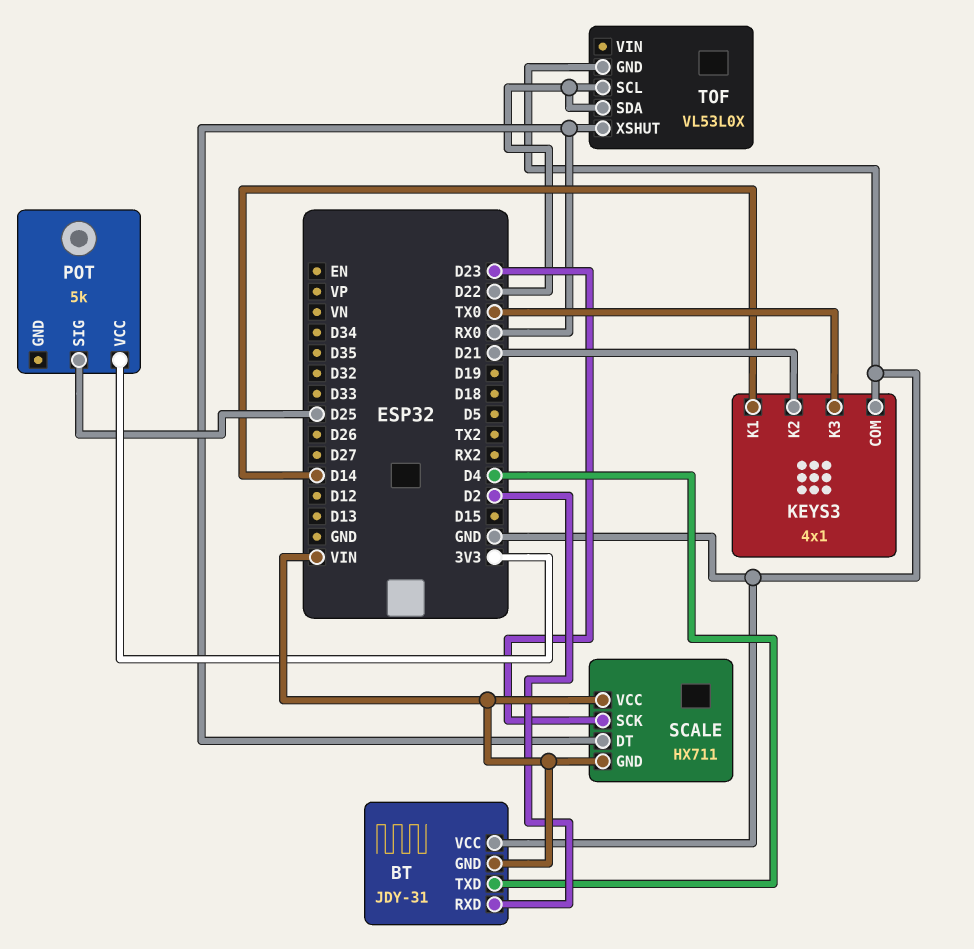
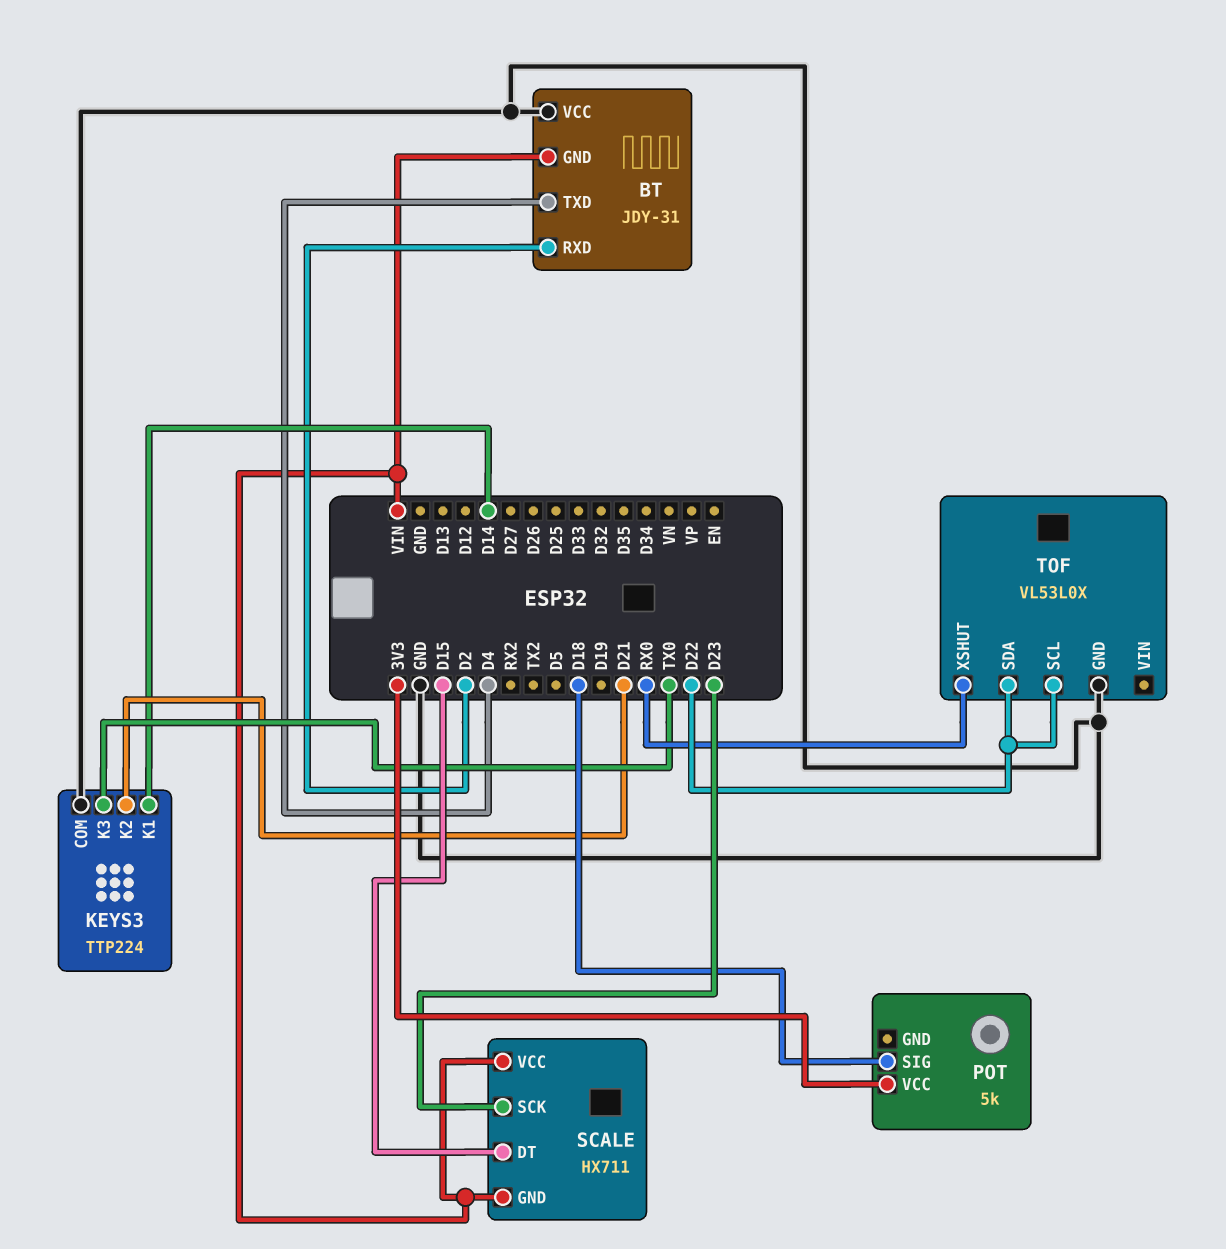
KEYS3: 4x1 -> TTP224
POT pin SIG: D25 -> D18
SCALE pin DT: RX0 -> D15

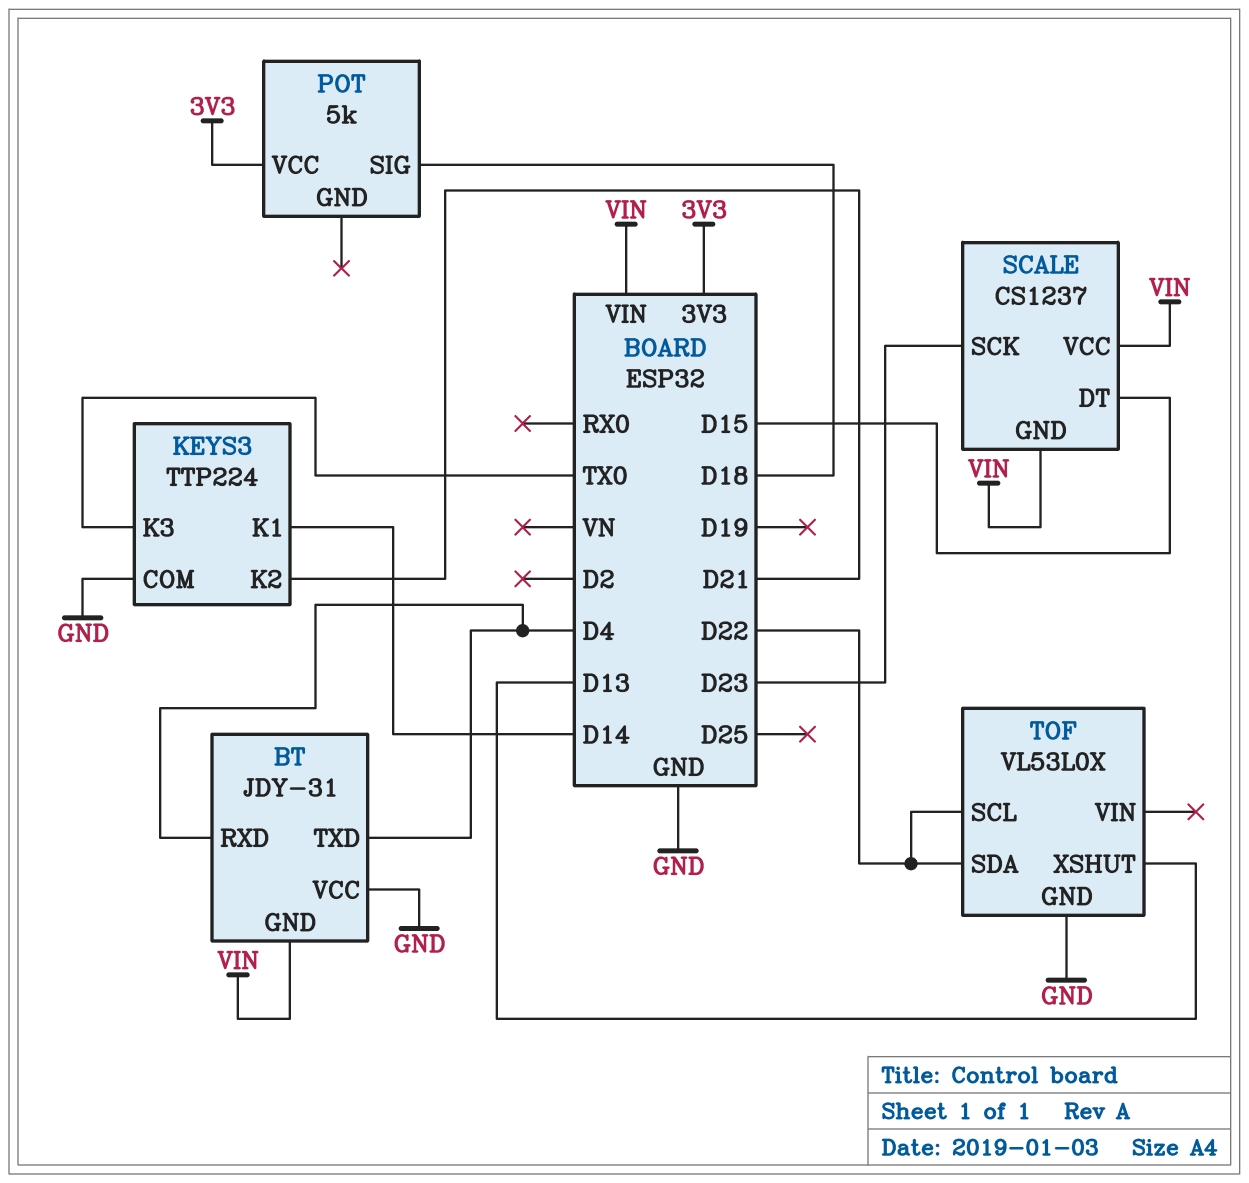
BT pin RXD: D2 -> D4
SCALE: HX711 -> CS1237
TOF pin XSHUT: RX0 -> D13

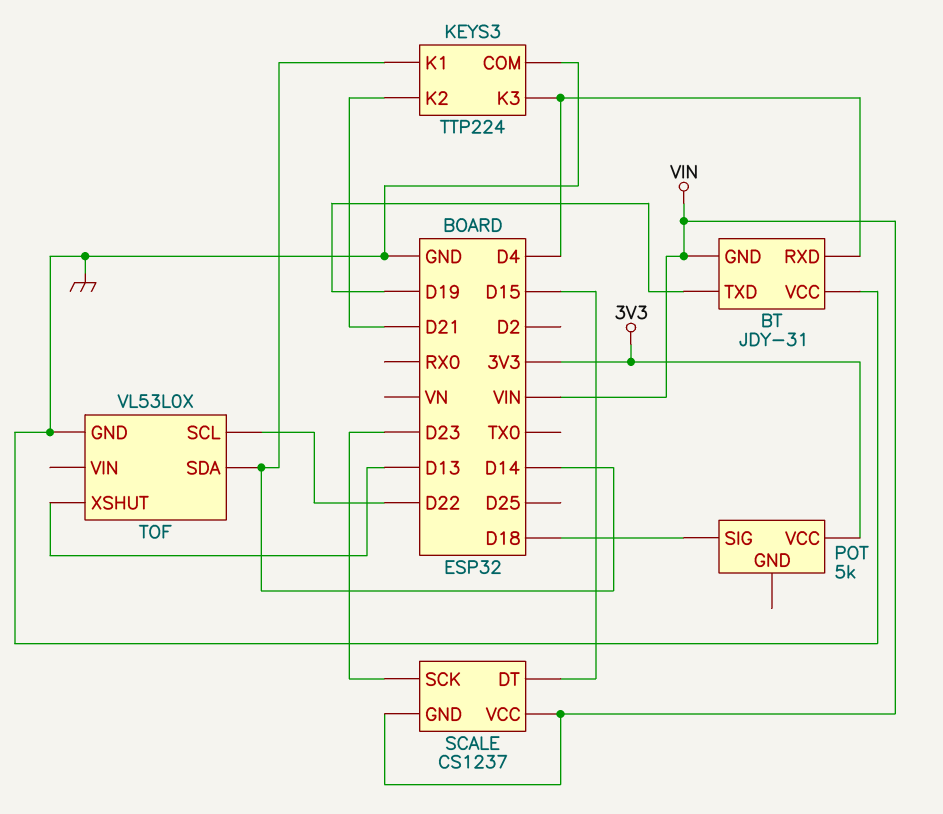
BT pin TXD: D4 -> D19
KEYS3 pin K3: TX0 -> D4
TOF pin SDA: D22 -> D14

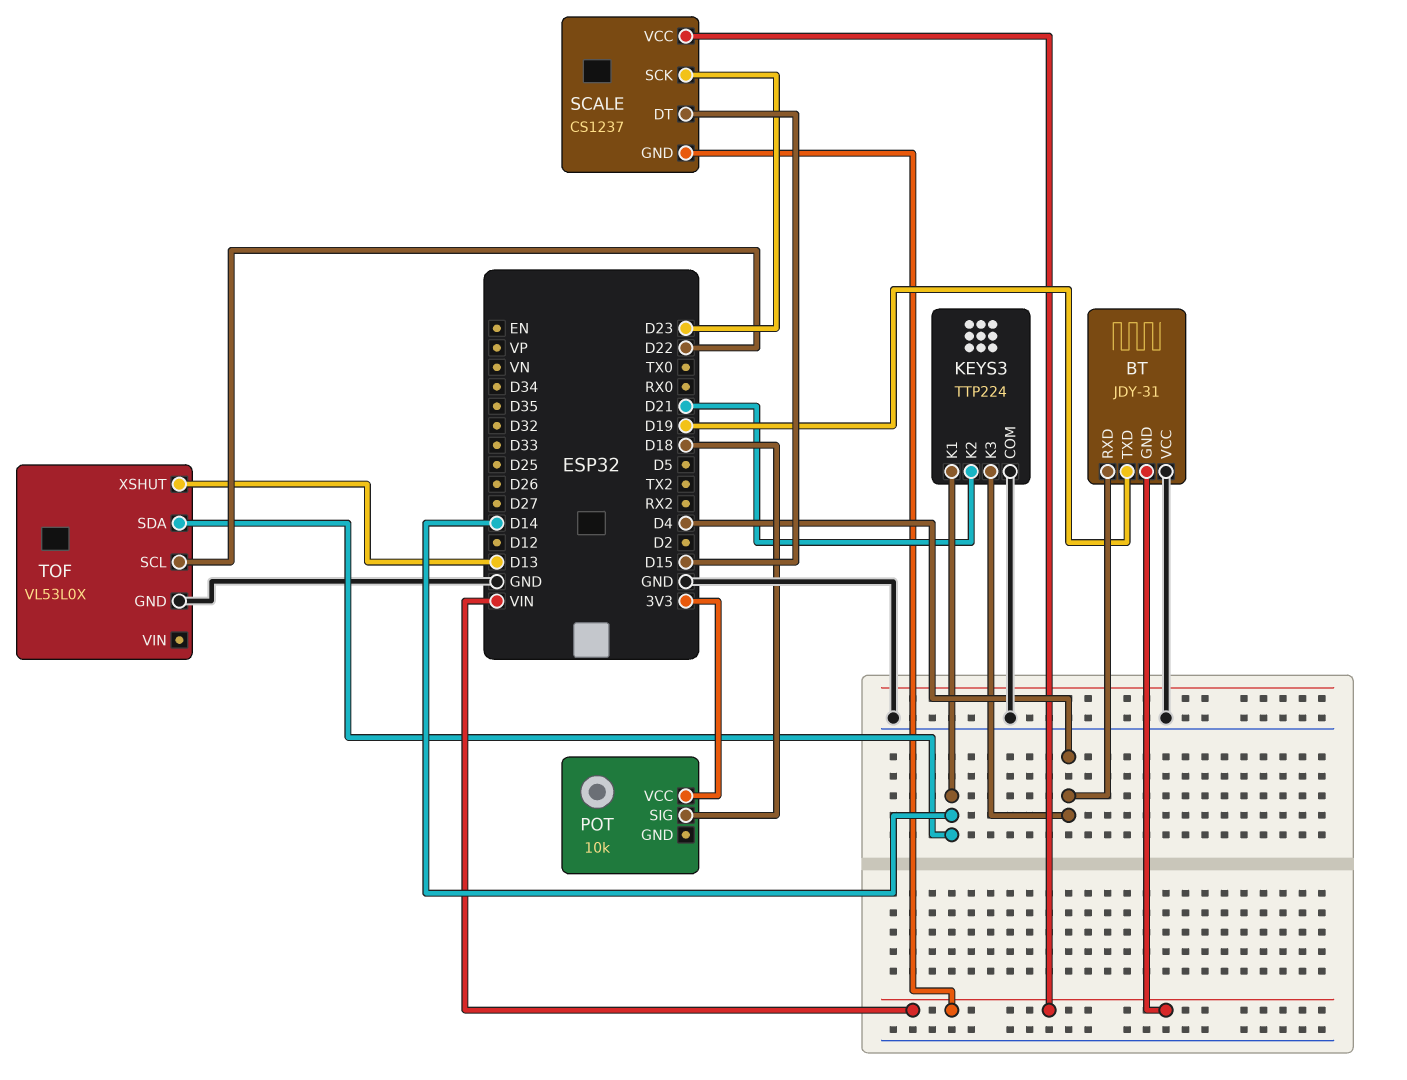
POT: 5k -> 10k

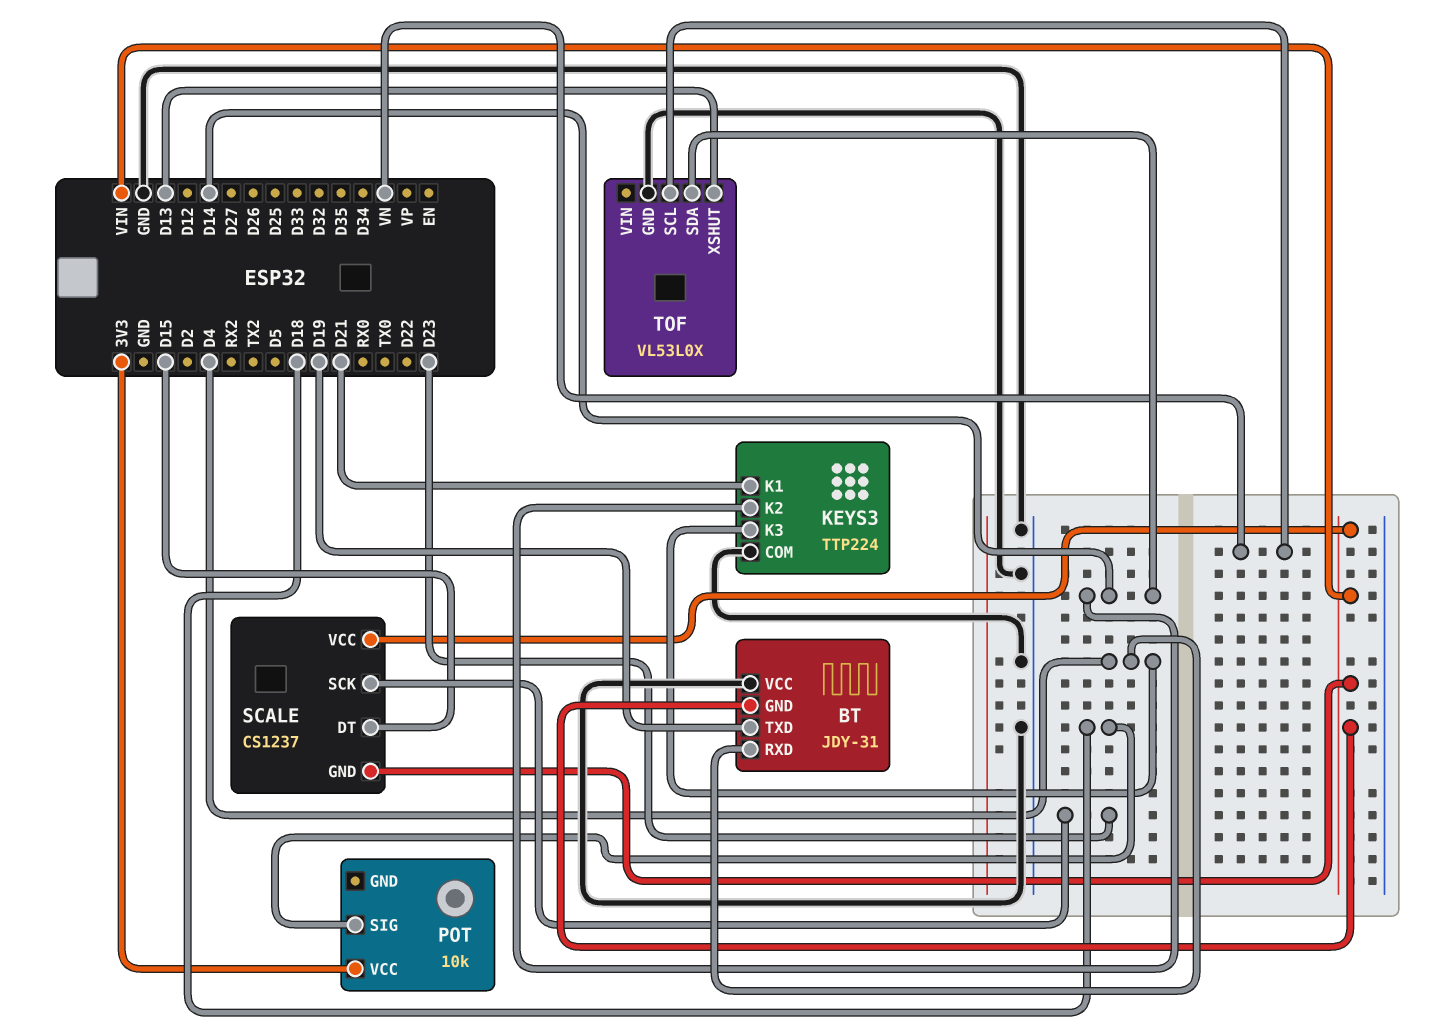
KEYS3 pin K1: D14 -> D21
KEYS3 pin K2: D21 -> D14
TOF pin SCL: D22 -> VN

